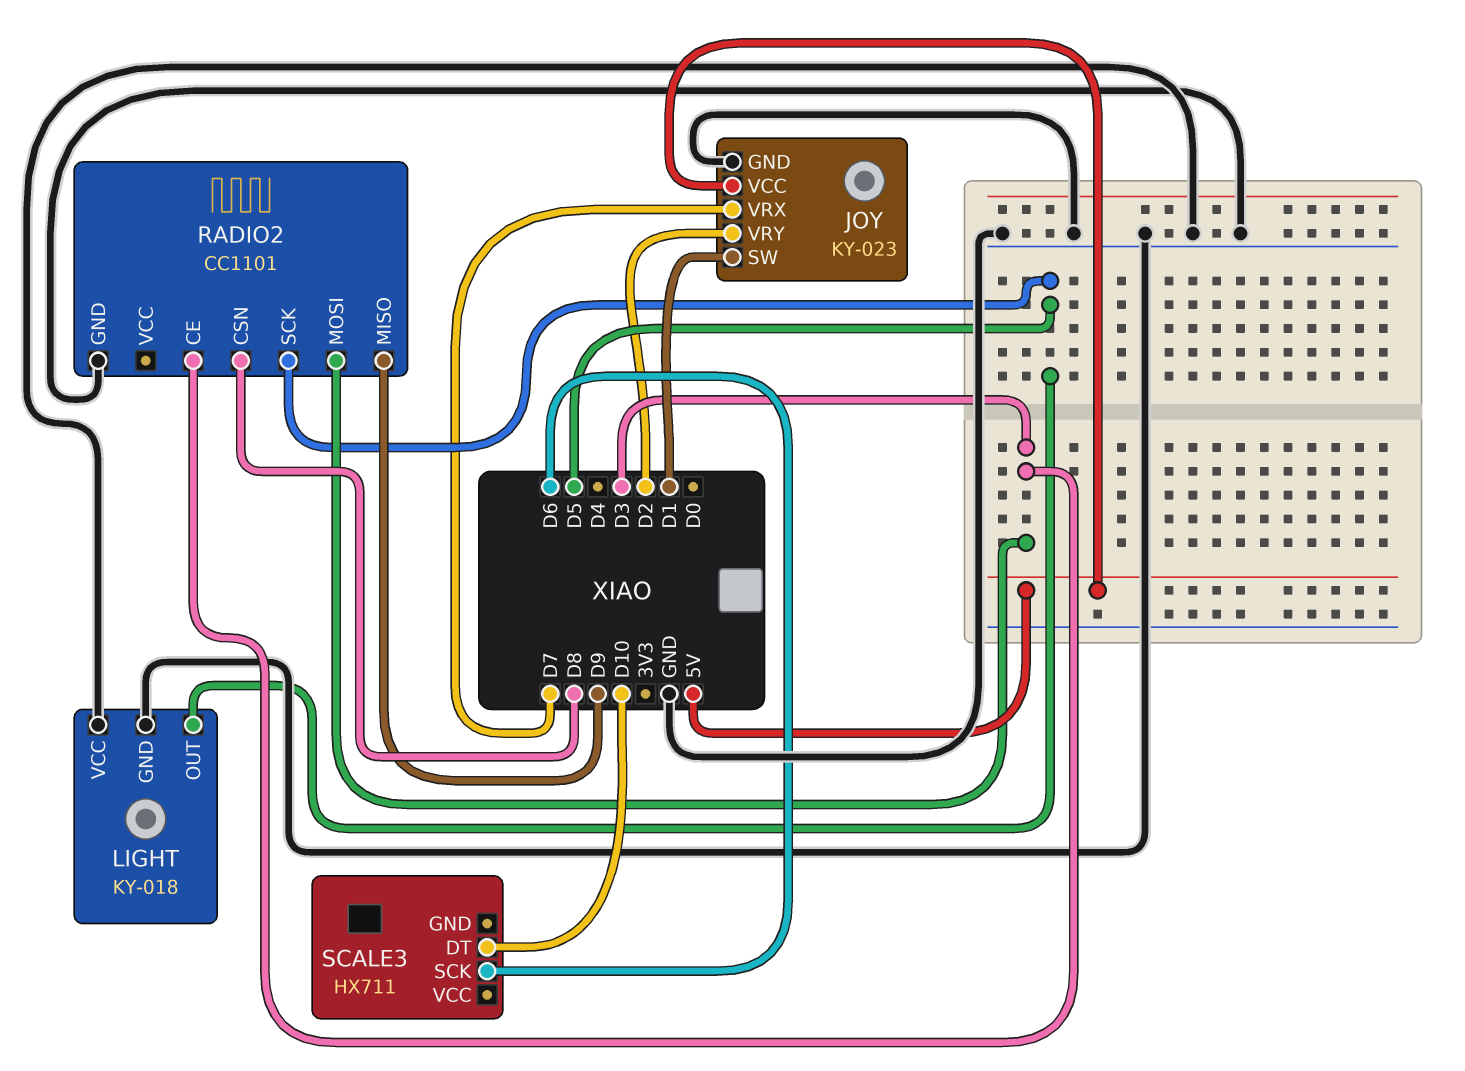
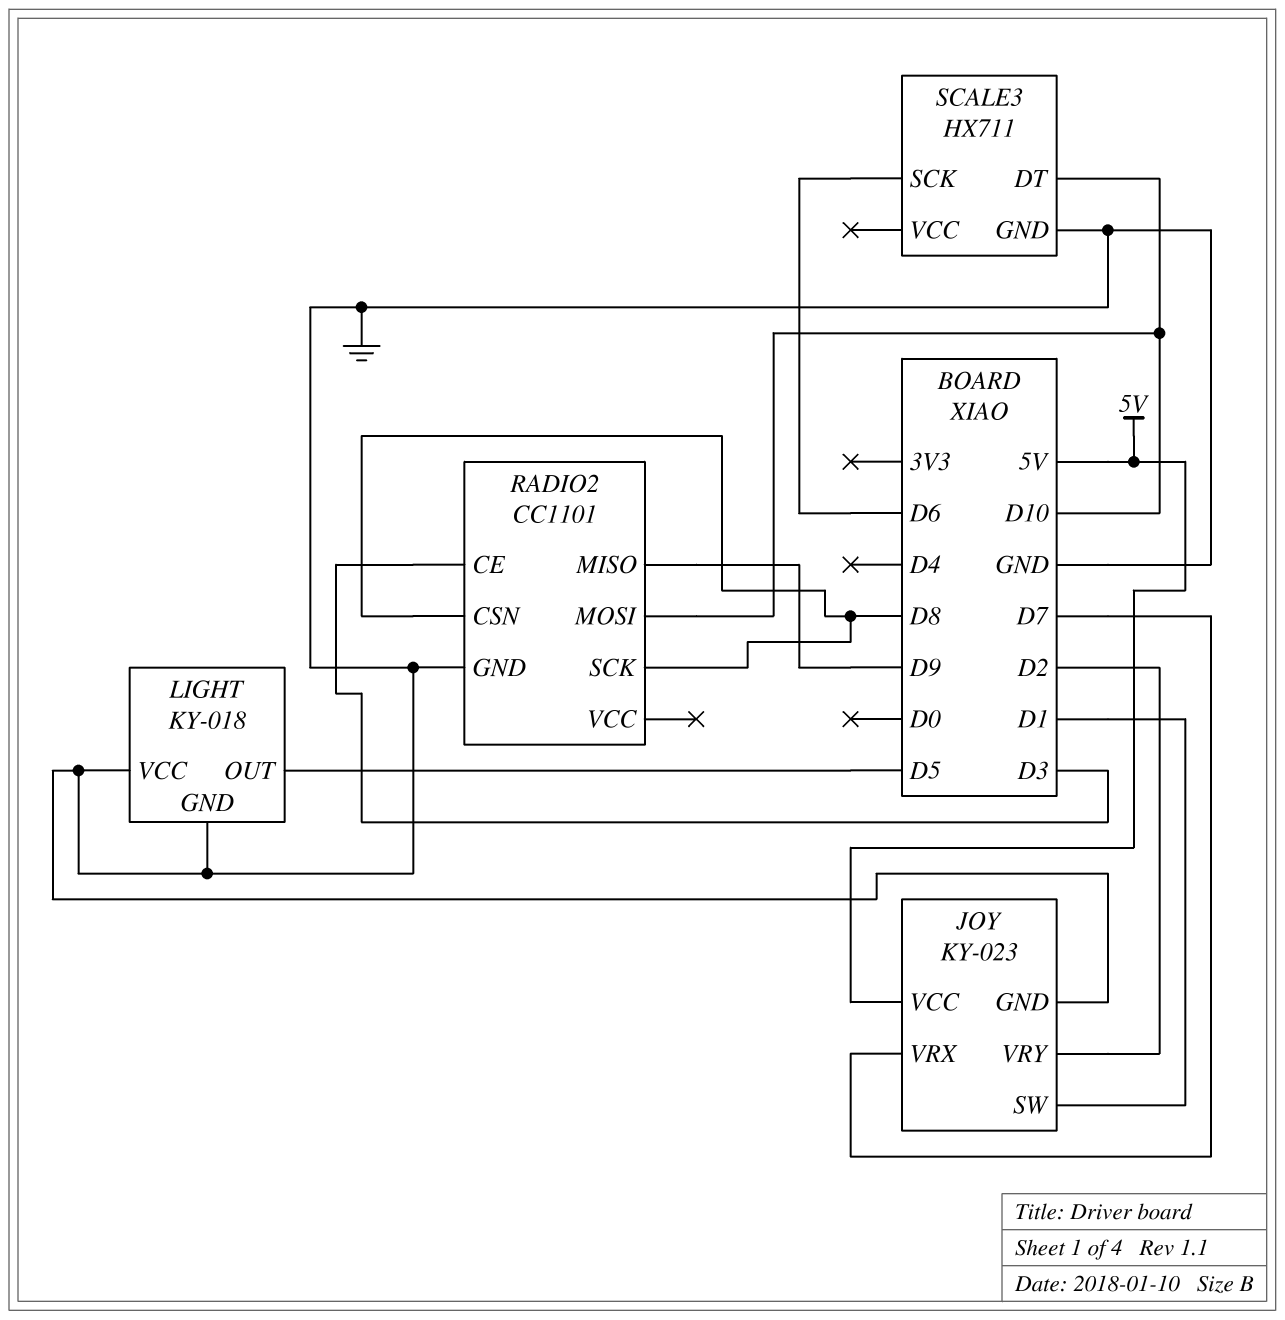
RADIO2 pin MOSI: D3 -> D10
RADIO2 pin SCK: D5 -> D8
SCALE3 pin GND: none -> GND

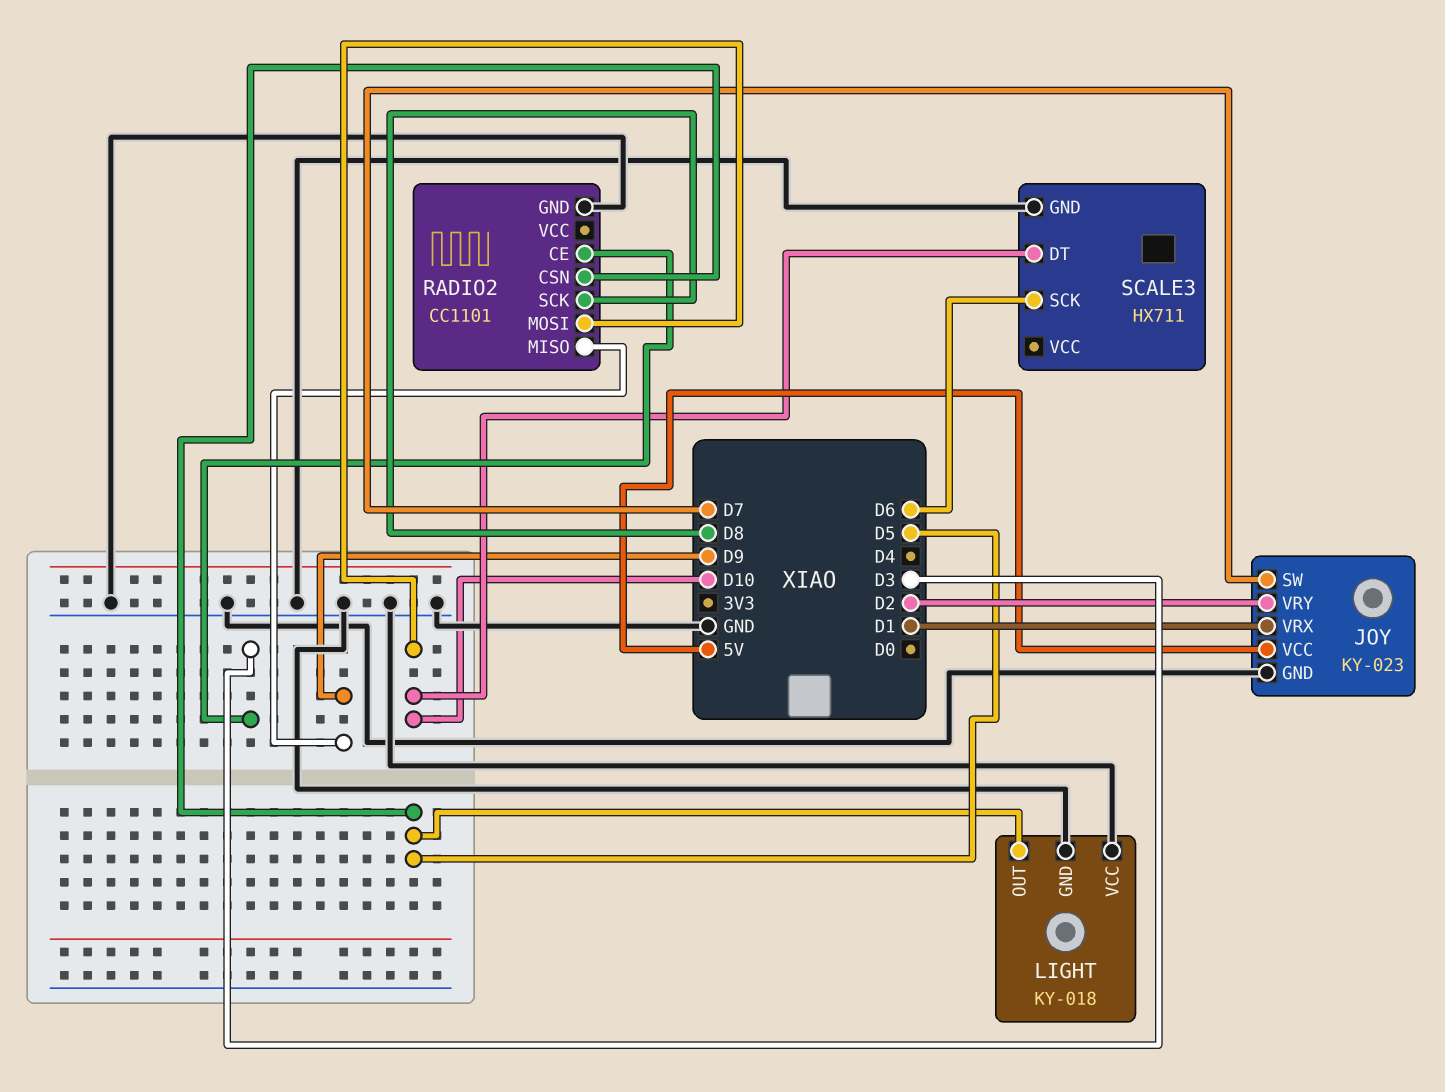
JOY pin SW: D1 -> D7
JOY pin VRX: D7 -> D1
RADIO2 pin CSN: D8 -> D5

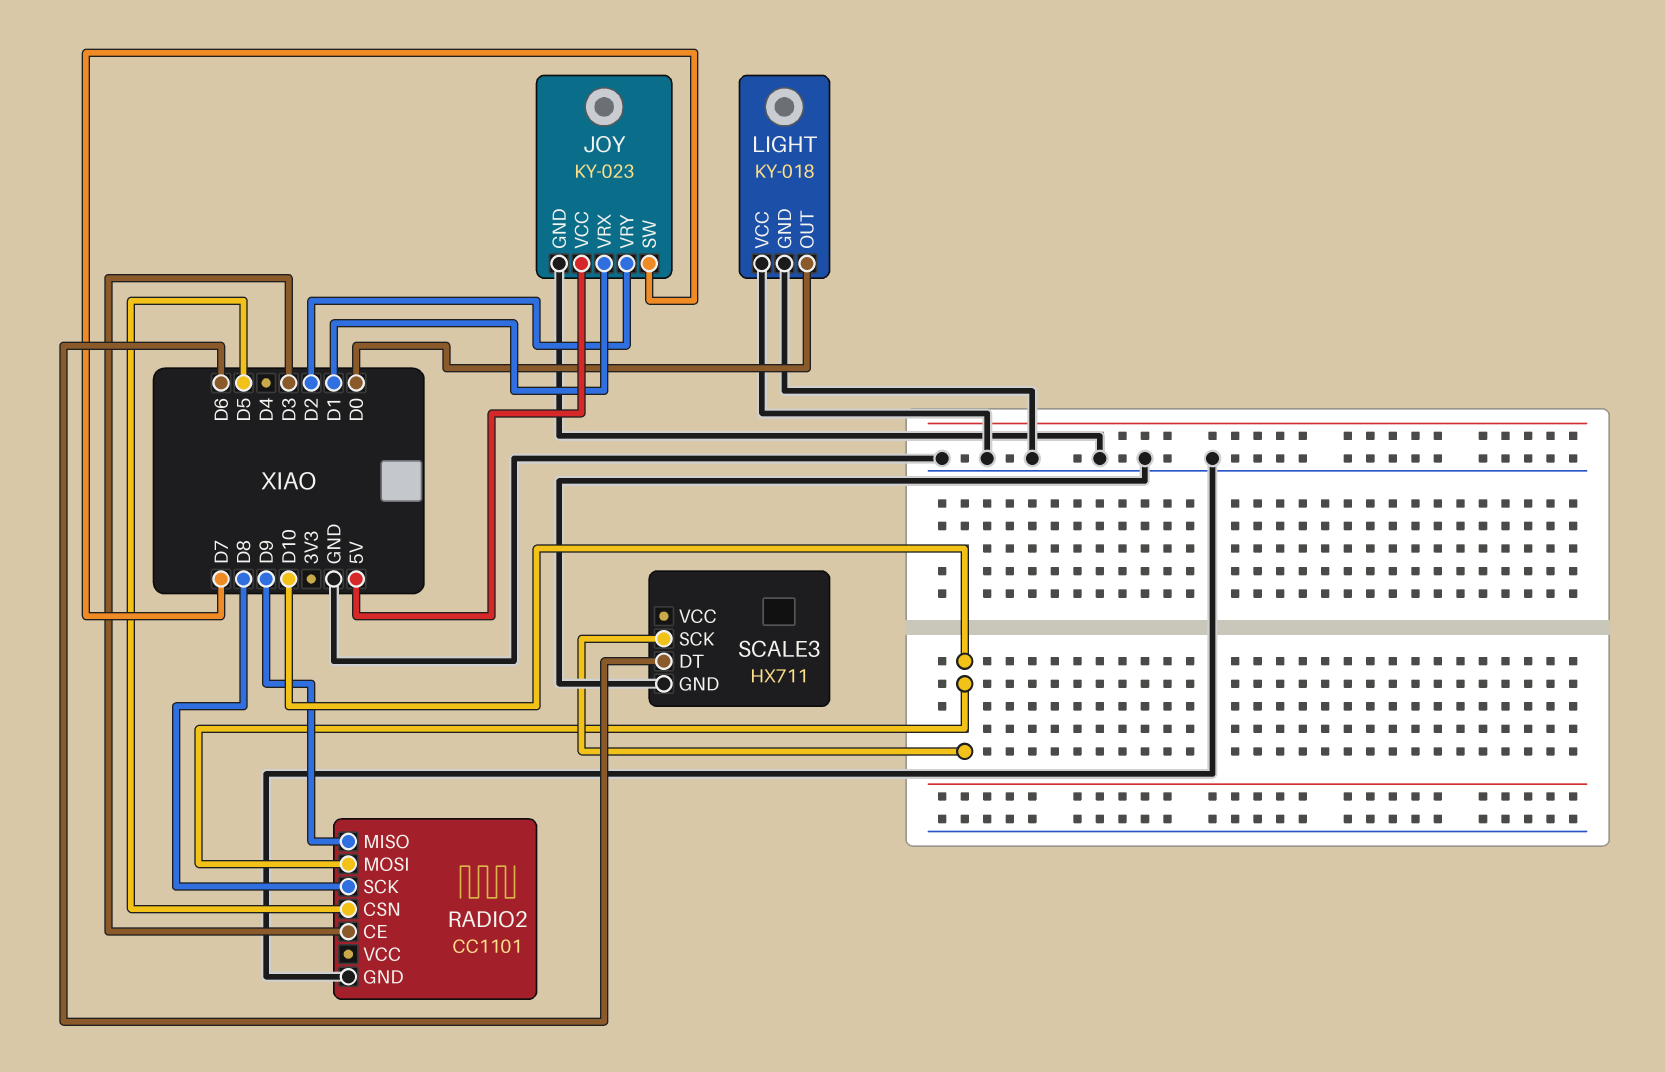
LIGHT pin OUT: D5 -> D0
SCALE3 pin DT: D10 -> D6
SCALE3 pin SCK: D6 -> D10

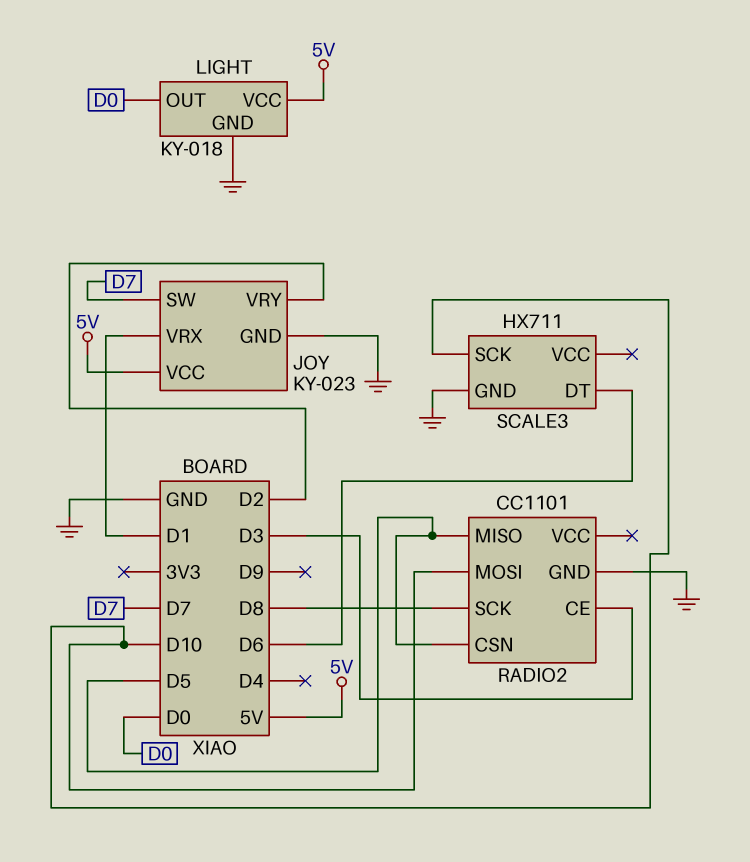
LIGHT pin VCC: GND -> 5V
RADIO2 pin MISO: D9 -> D5

